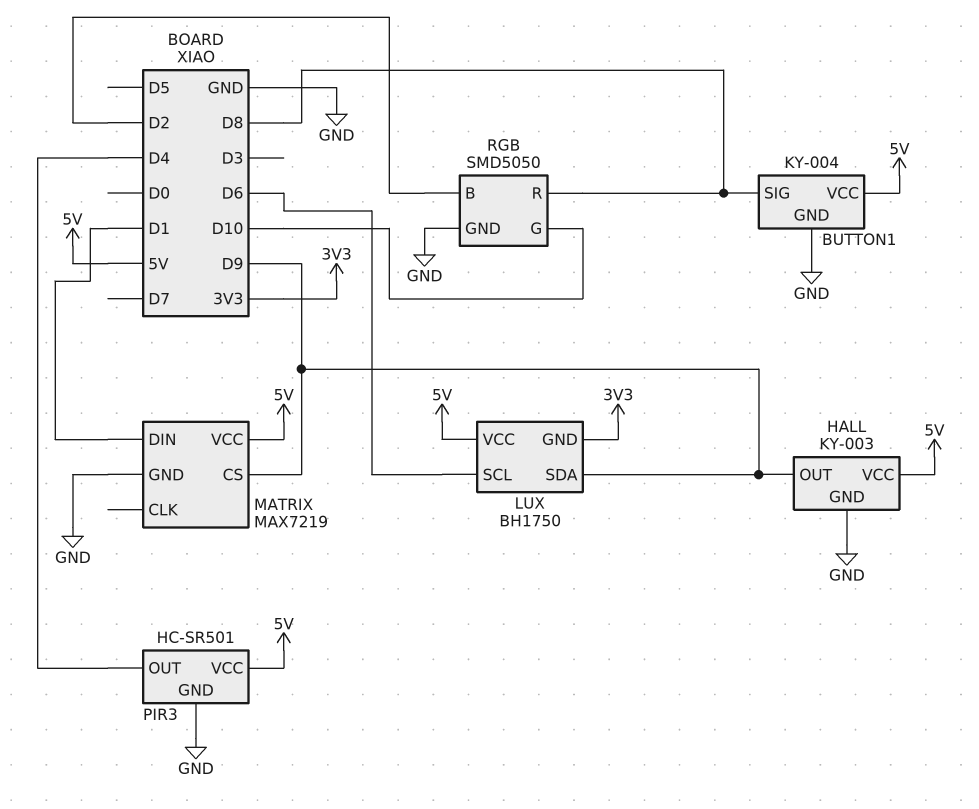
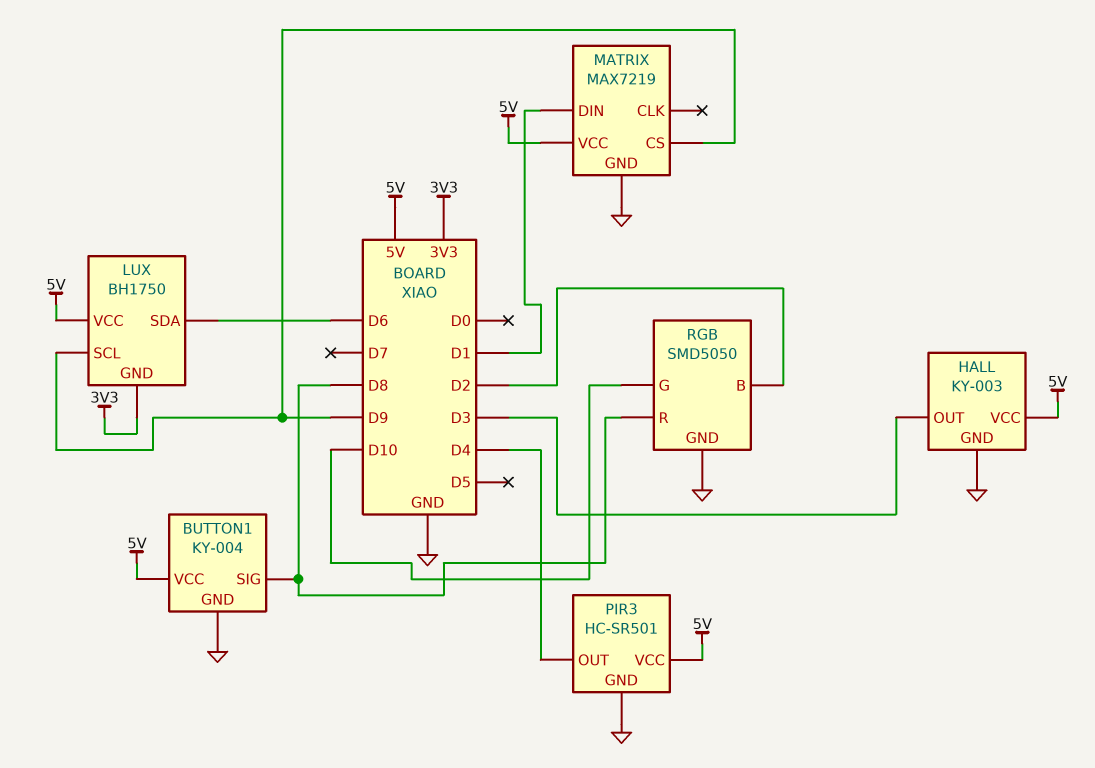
HALL pin OUT: D9 -> D3
LUX pin SCL: D6 -> D9
LUX pin SDA: D9 -> D6

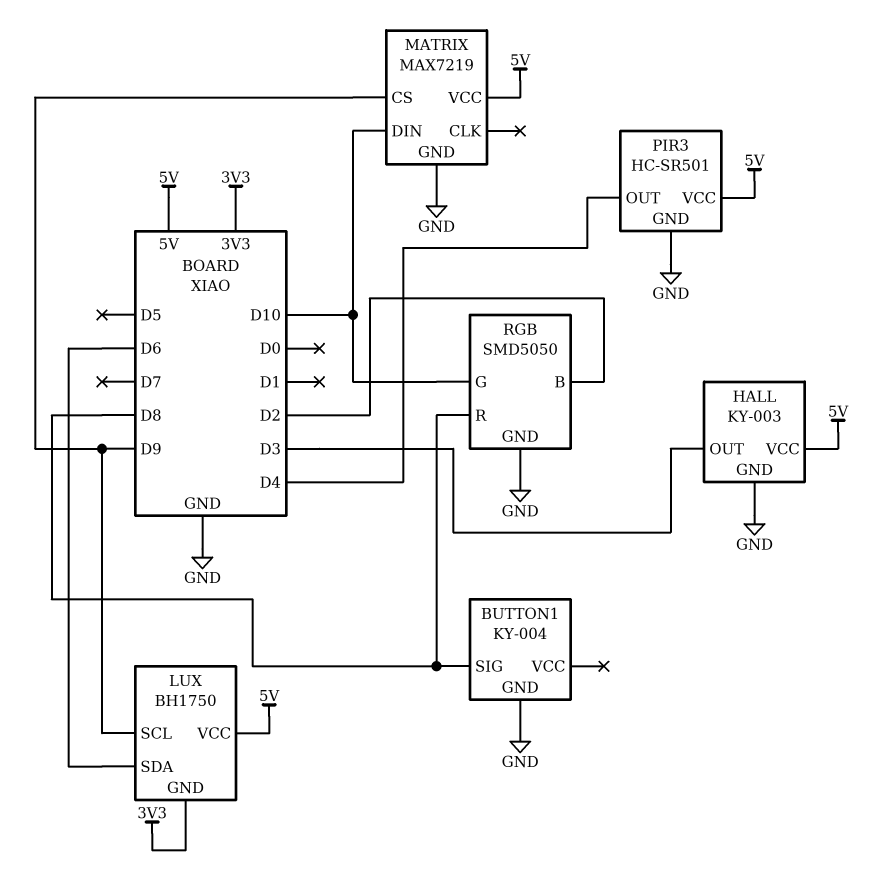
BUTTON1 pin VCC: 5V -> none
MATRIX pin DIN: D1 -> D10

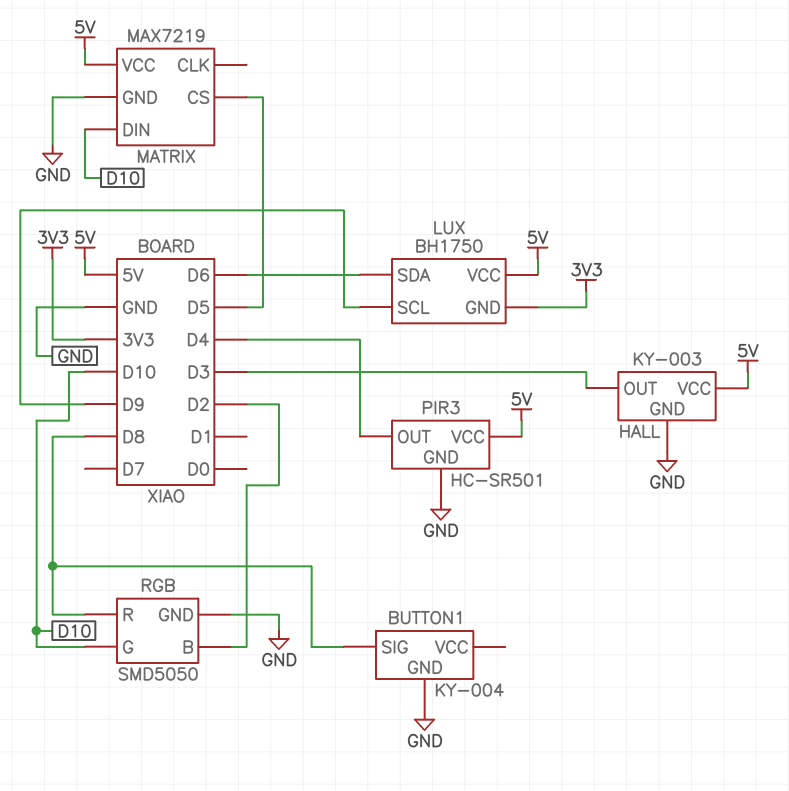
MATRIX pin CS: D9 -> D5

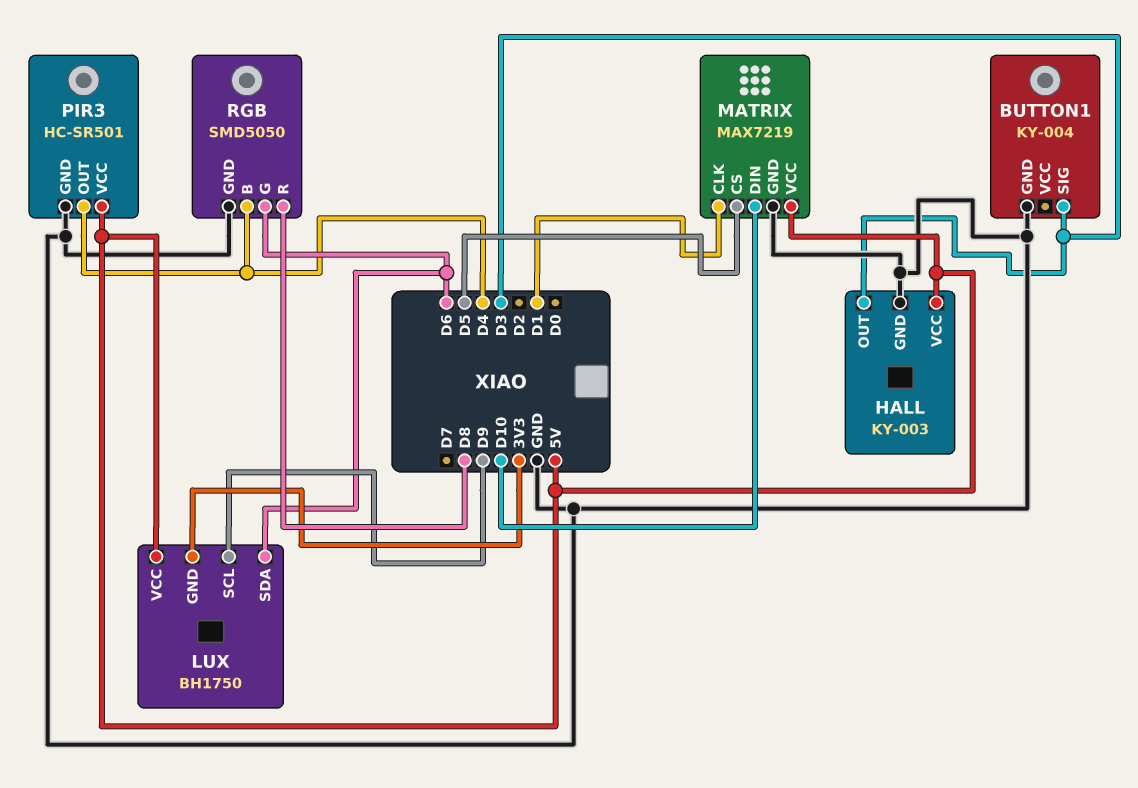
BUTTON1 pin SIG: D8 -> D3
MATRIX pin CLK: none -> D1
RGB pin B: D2 -> D4
RGB pin G: D10 -> D6

